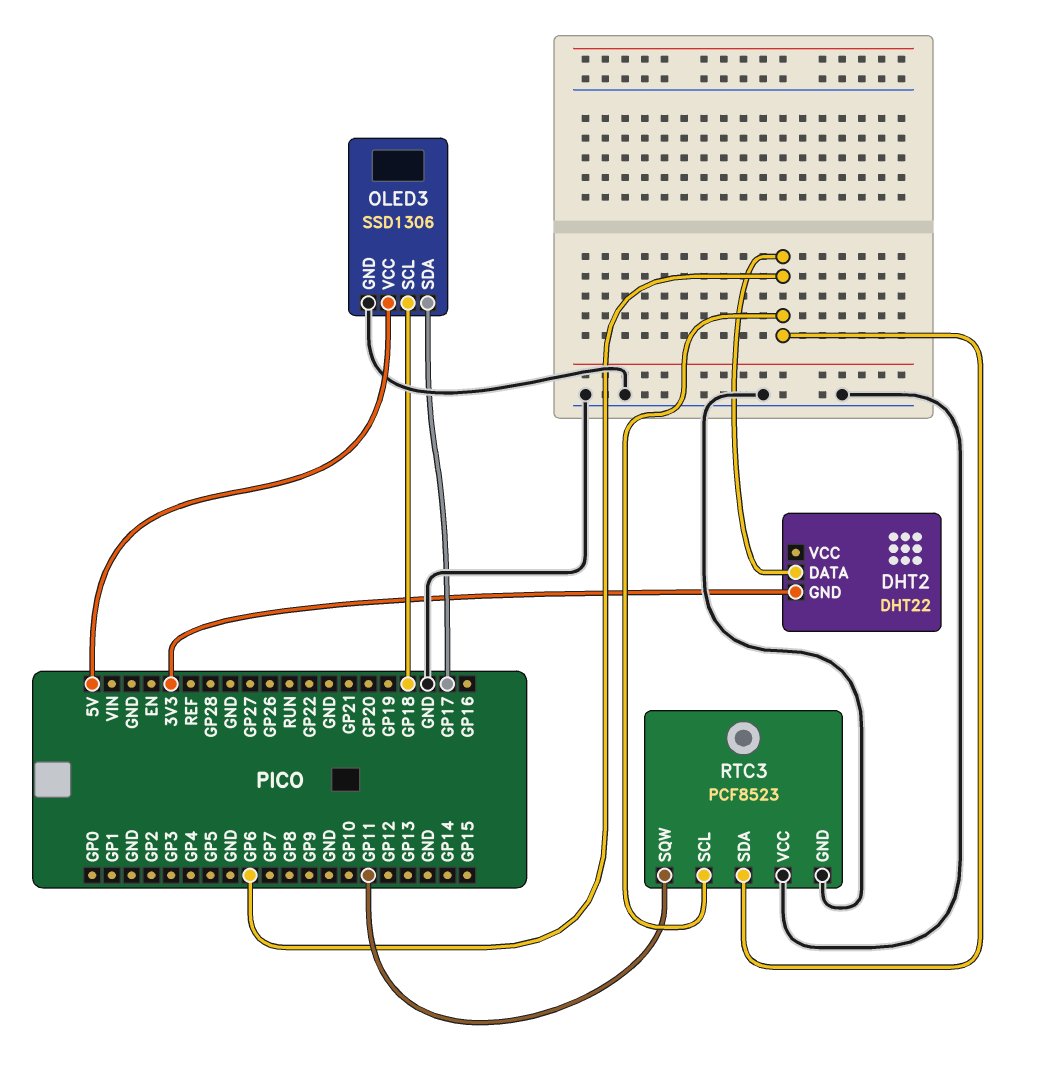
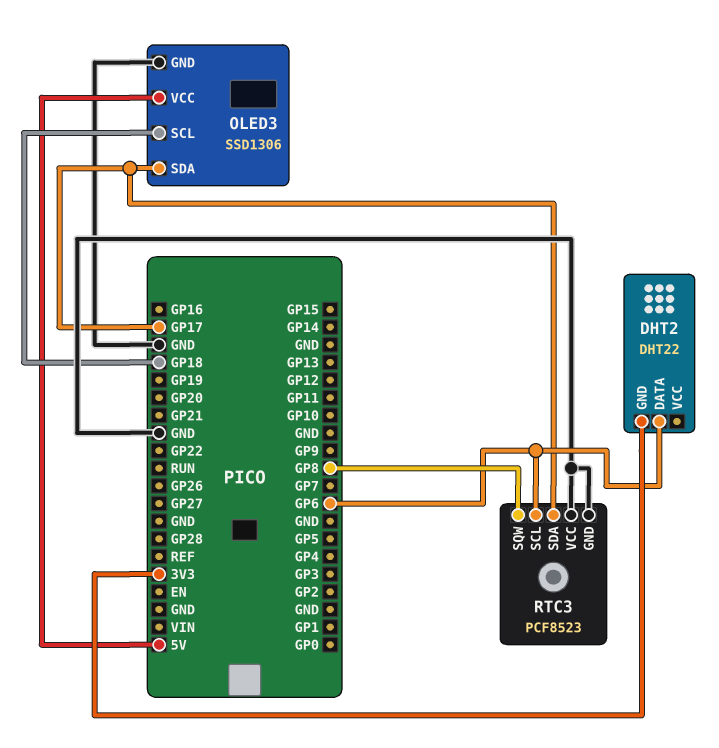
RTC3 pin SDA: GP6 -> GP17
RTC3 pin SQW: GP11 -> GP8

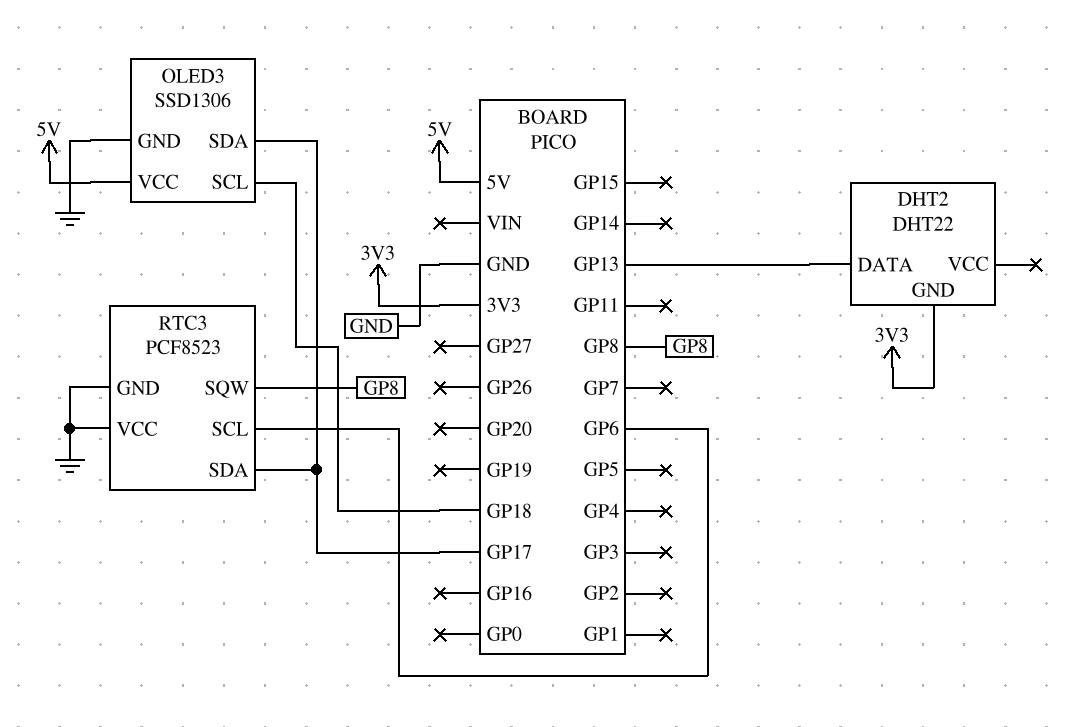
DHT2 pin DATA: GP6 -> GP13

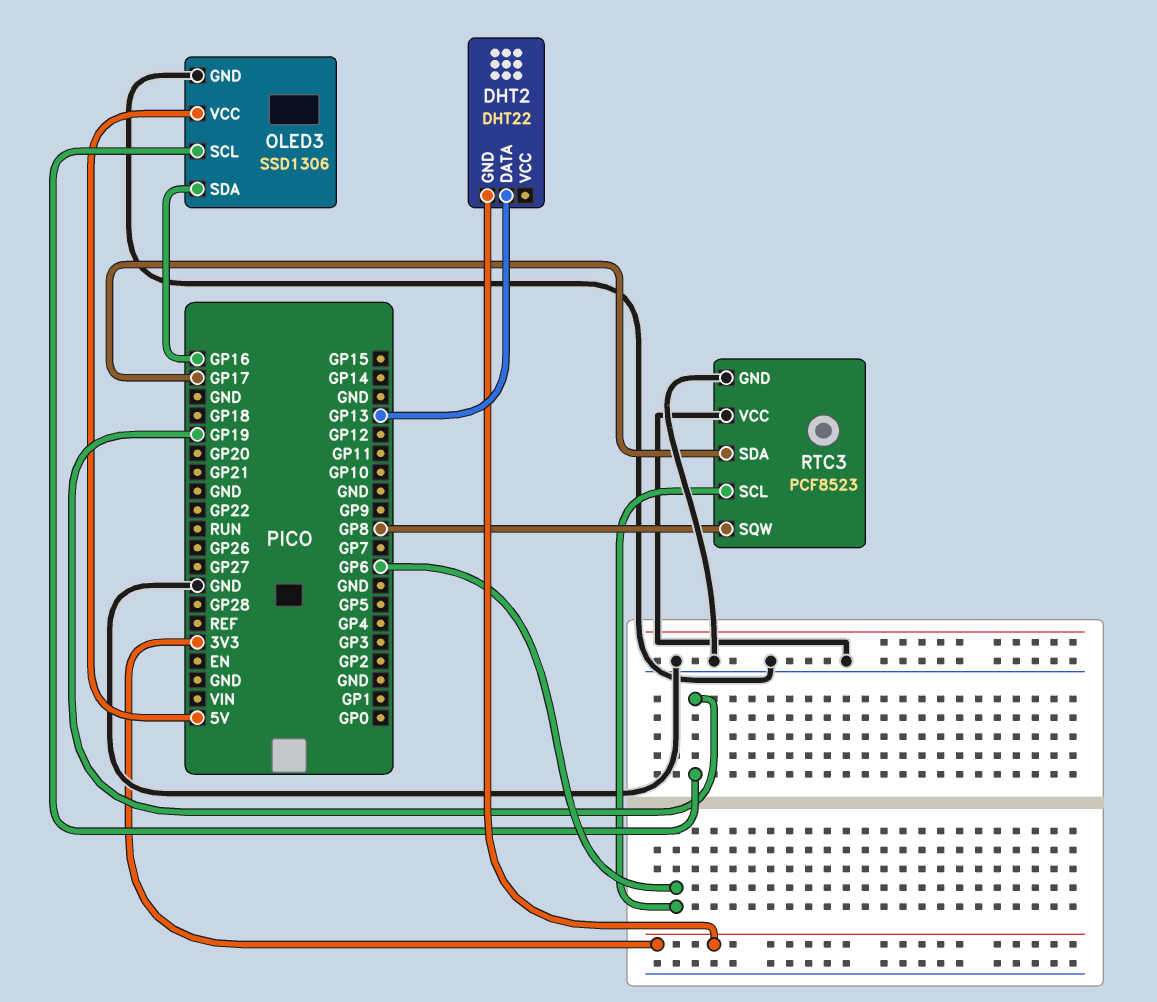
OLED3 pin SCL: GP18 -> GP19
OLED3 pin SDA: GP17 -> GP16

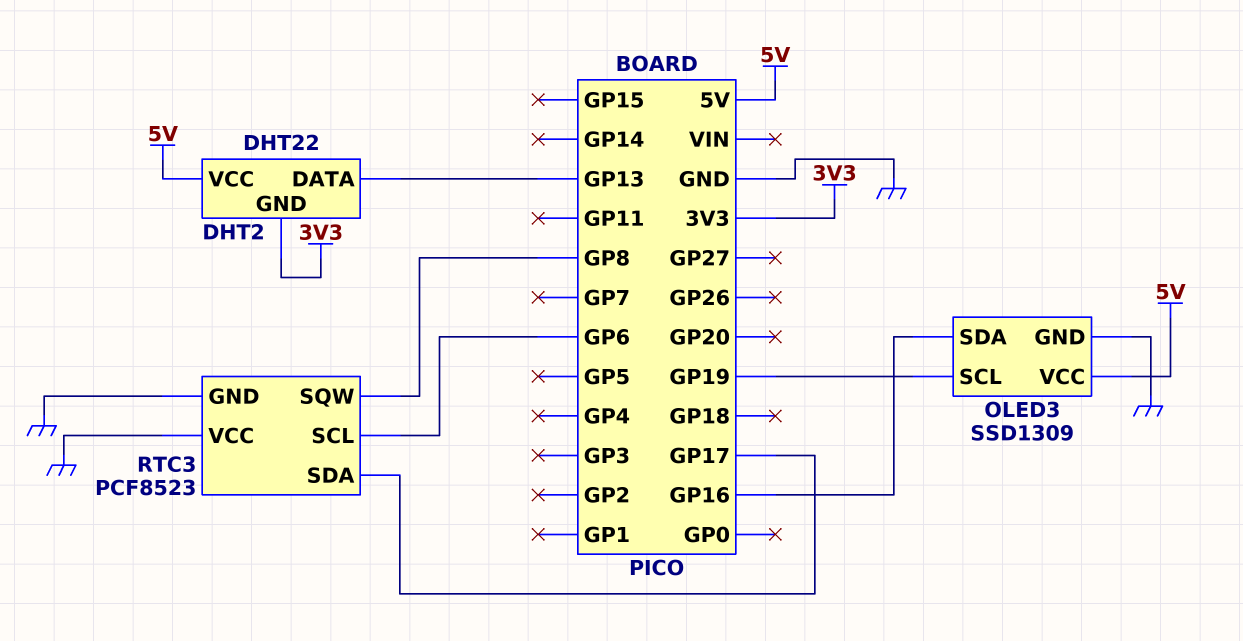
DHT2 pin VCC: none -> 5V
OLED3: SSD1306 -> SSD1309

